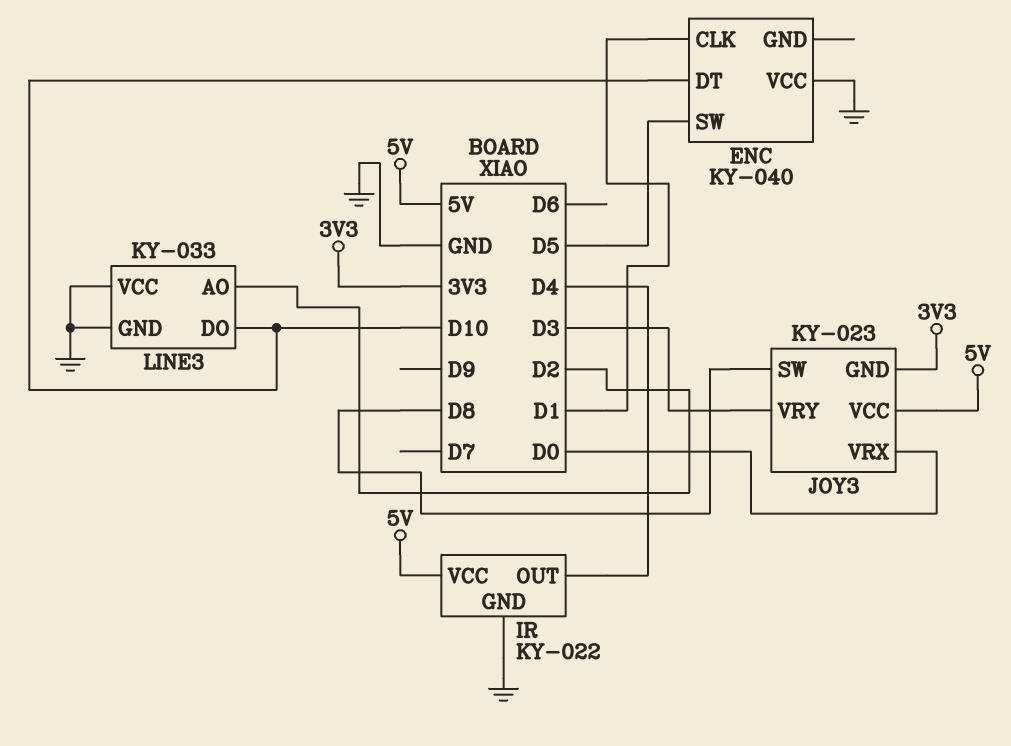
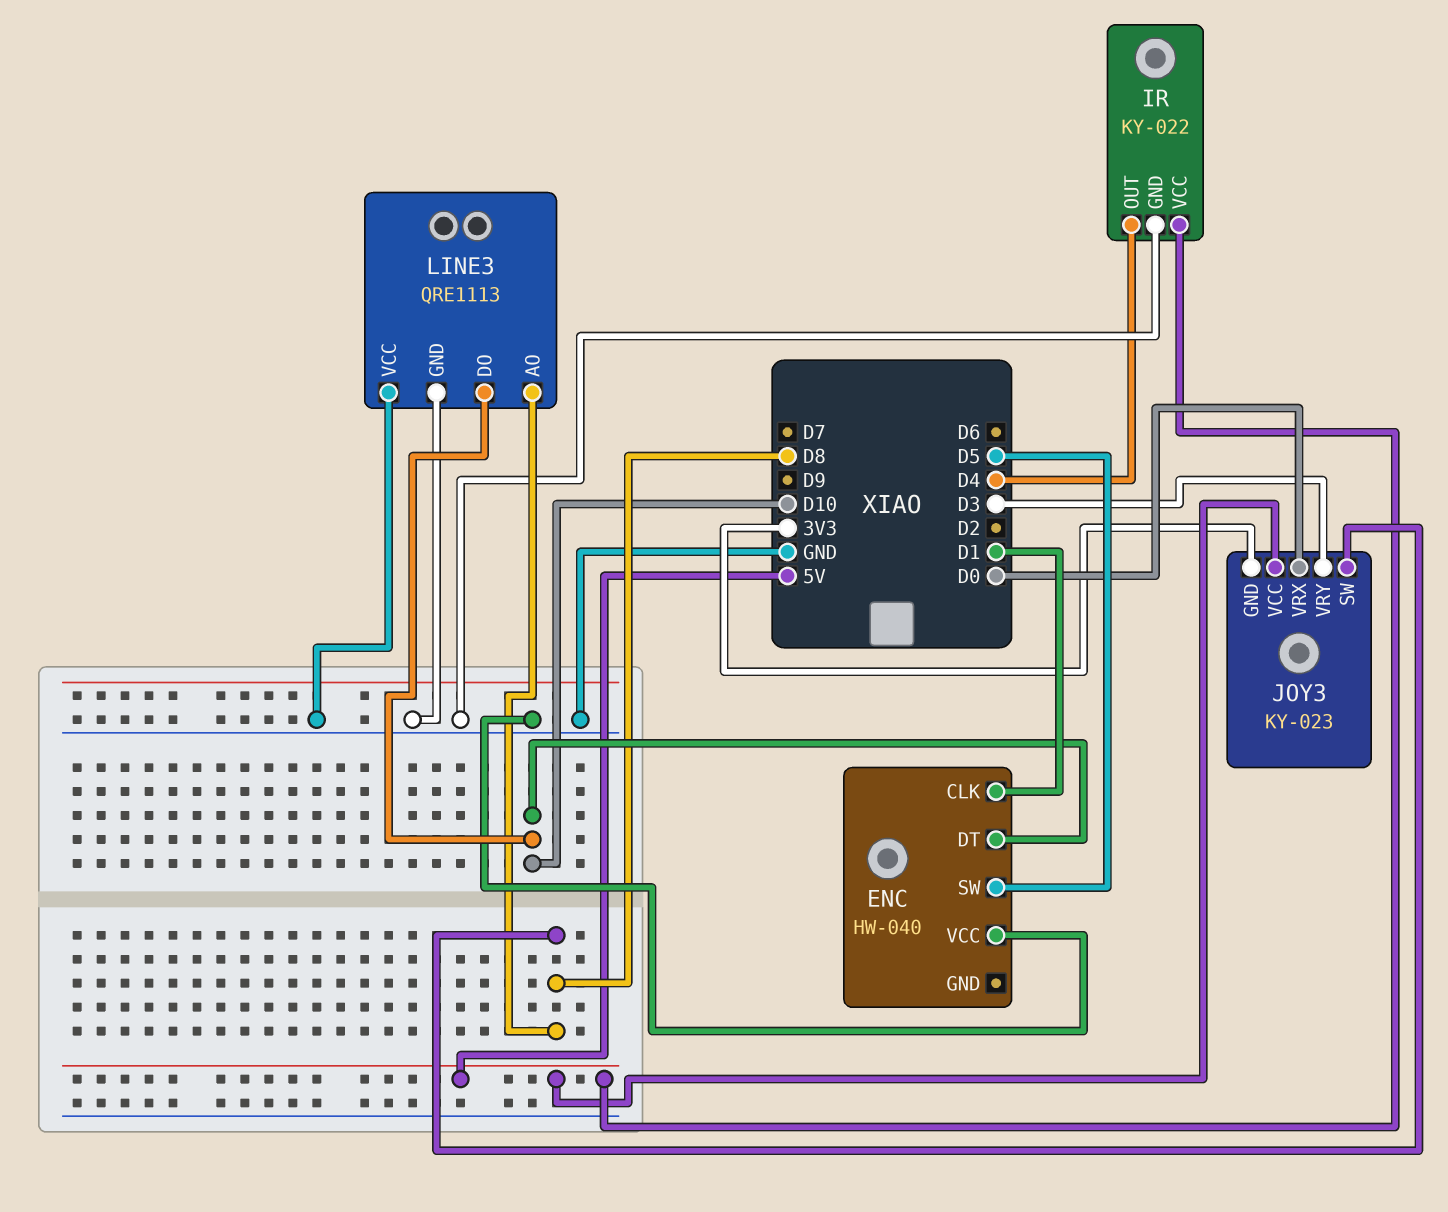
ENC: KY-040 -> HW-040
LINE3: KY-033 -> QRE1113
LINE3 pin AO: D2 -> D8

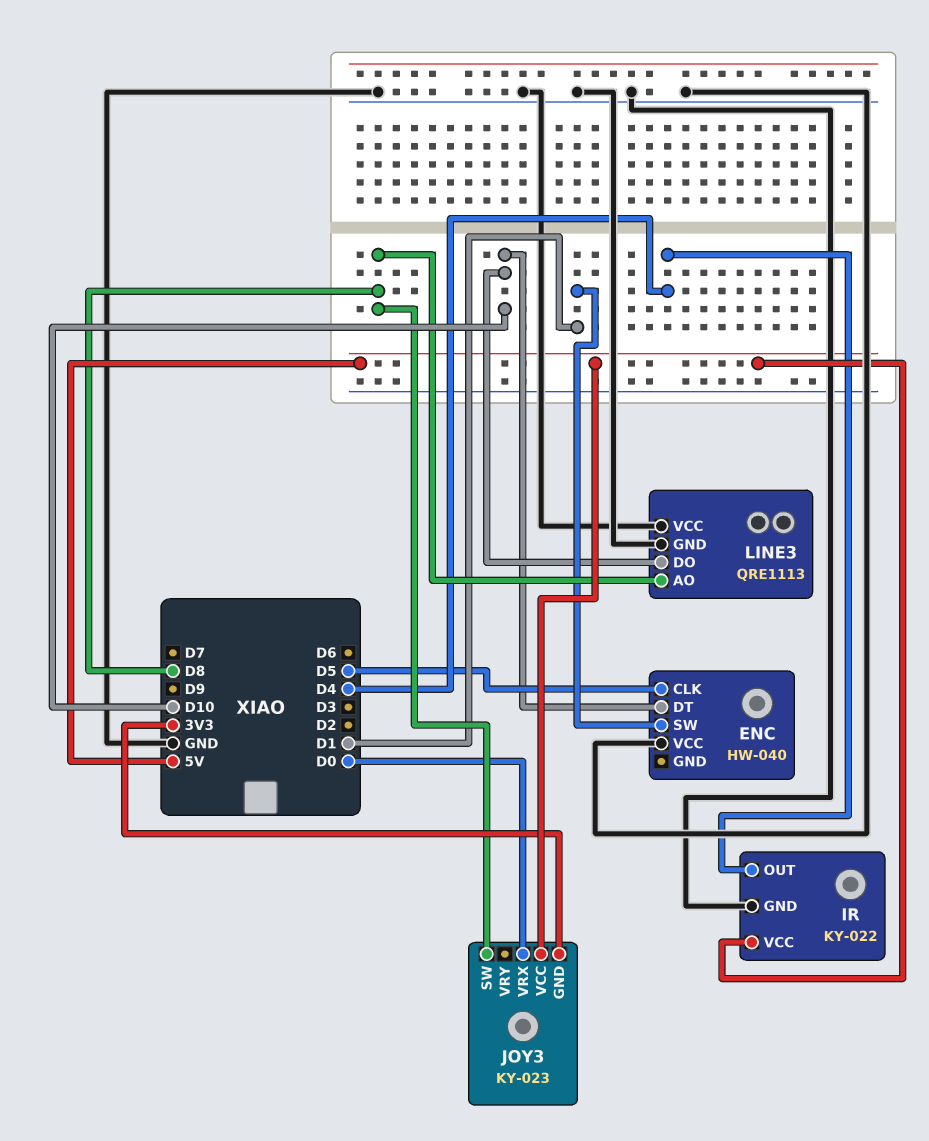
ENC pin CLK: D1 -> D5
ENC pin SW: D5 -> D1
JOY3 pin VRY: D3 -> none

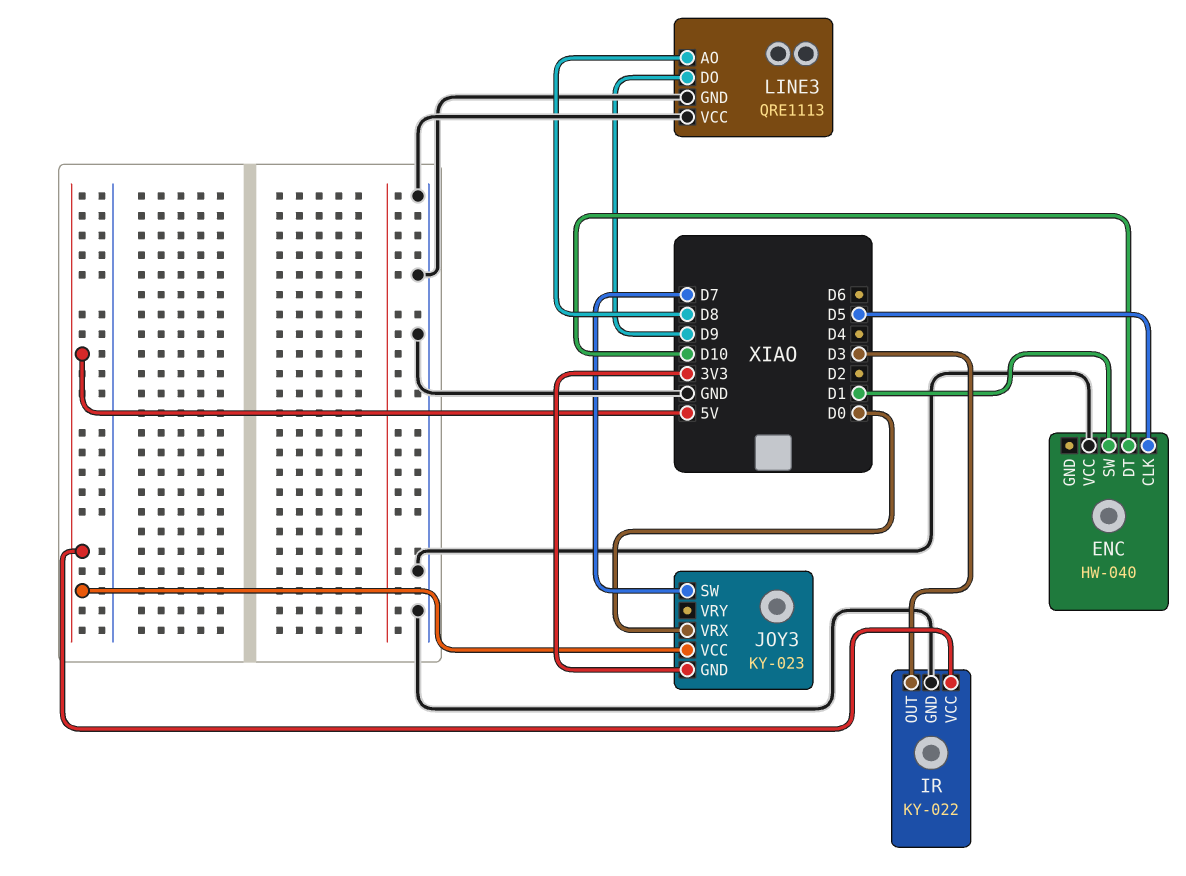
IR pin OUT: D4 -> D3
JOY3 pin SW: D8 -> D7
LINE3 pin DO: D10 -> D9

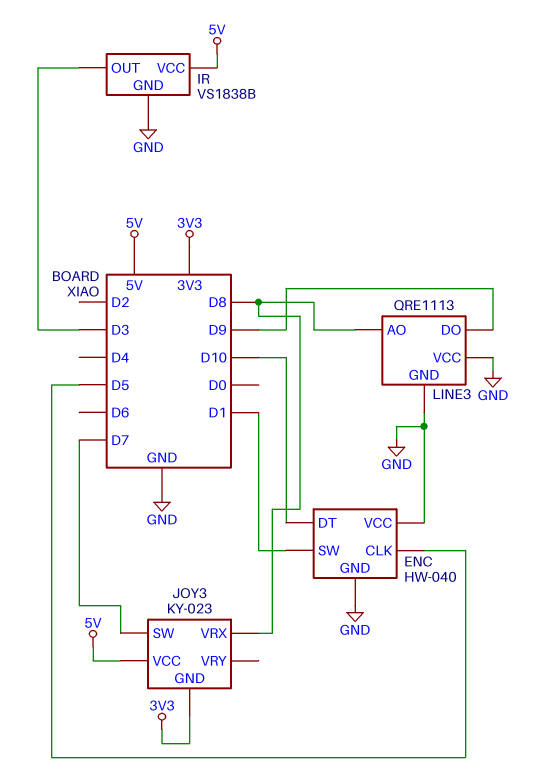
ENC pin GND: none -> GND
IR: KY-022 -> VS1838B
JOY3 pin VRX: D0 -> D8

